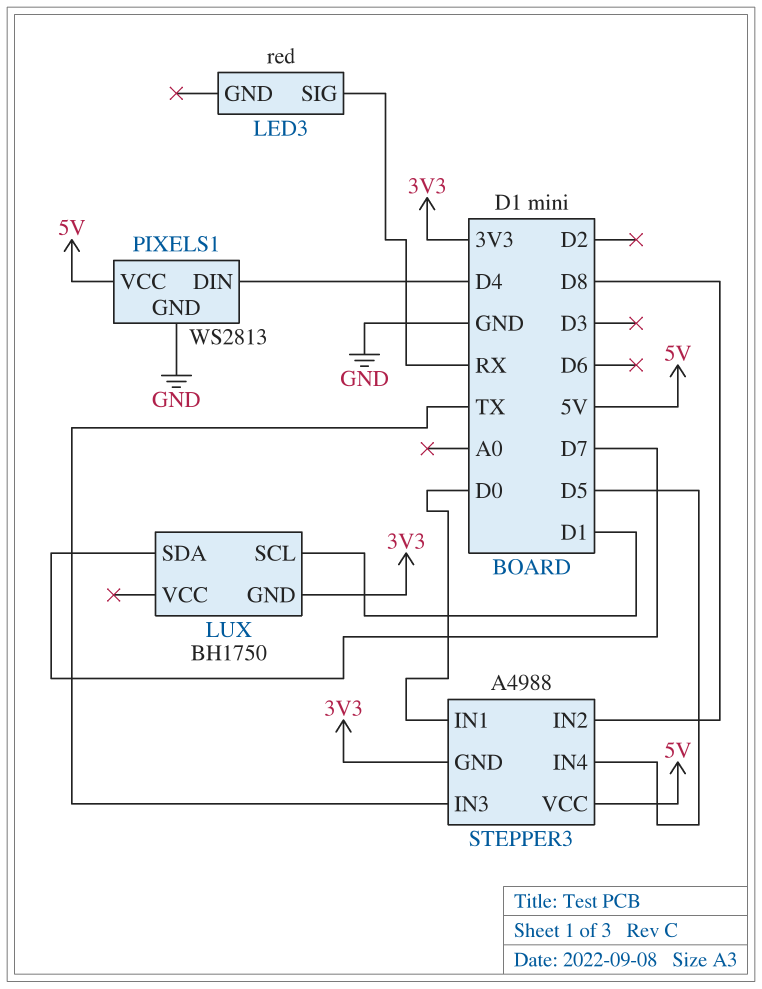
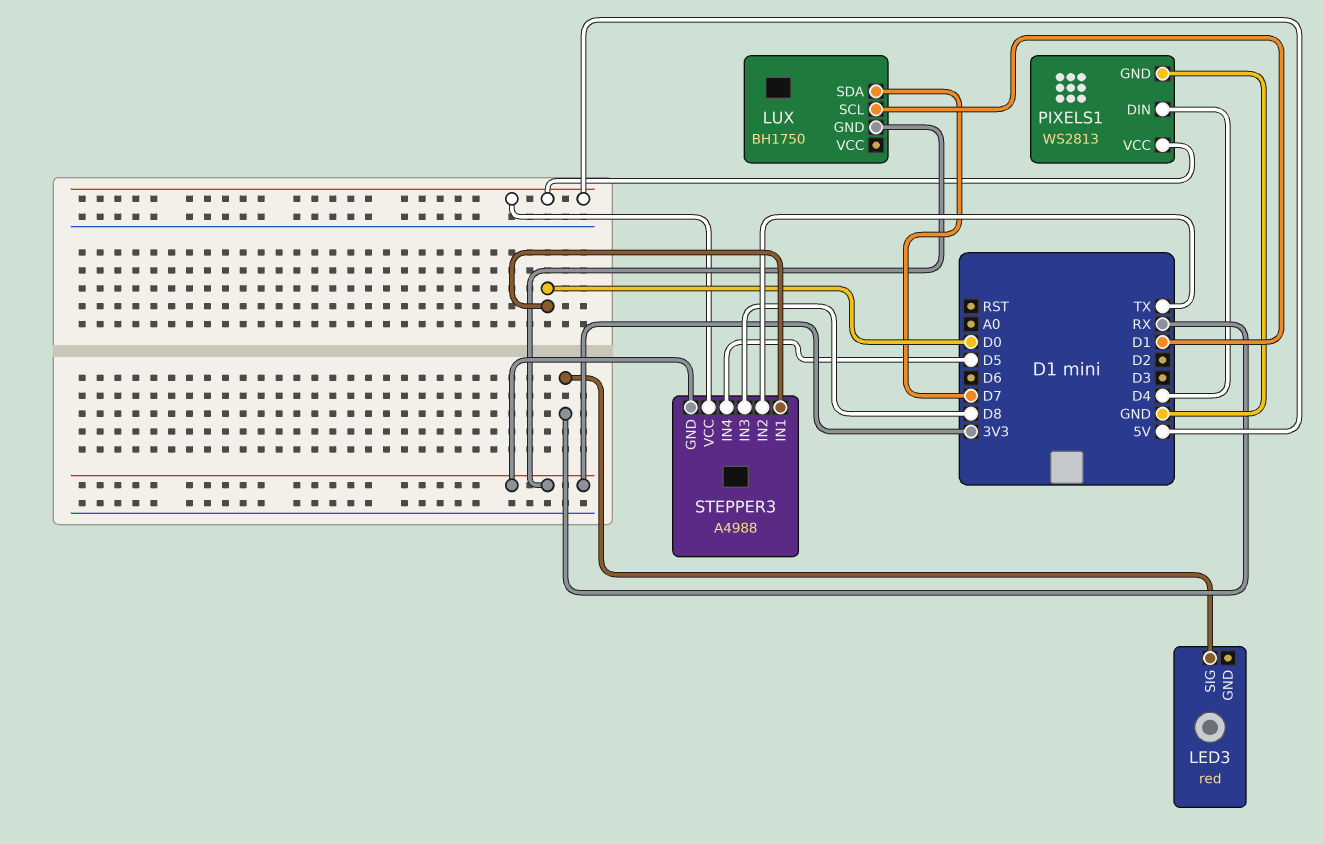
STEPPER3 pin IN2: D8 -> TX
STEPPER3 pin IN3: TX -> D8

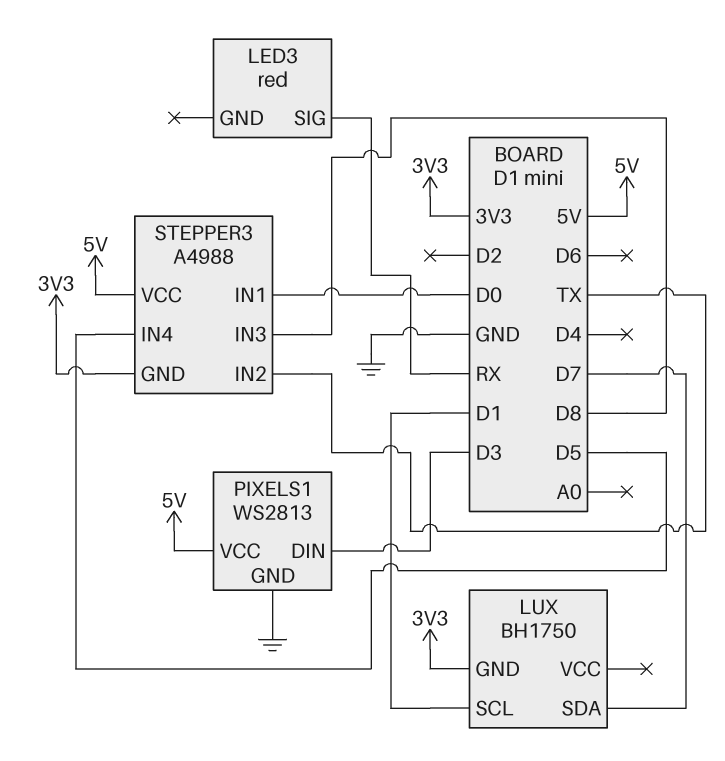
PIXELS1 pin DIN: D4 -> D3

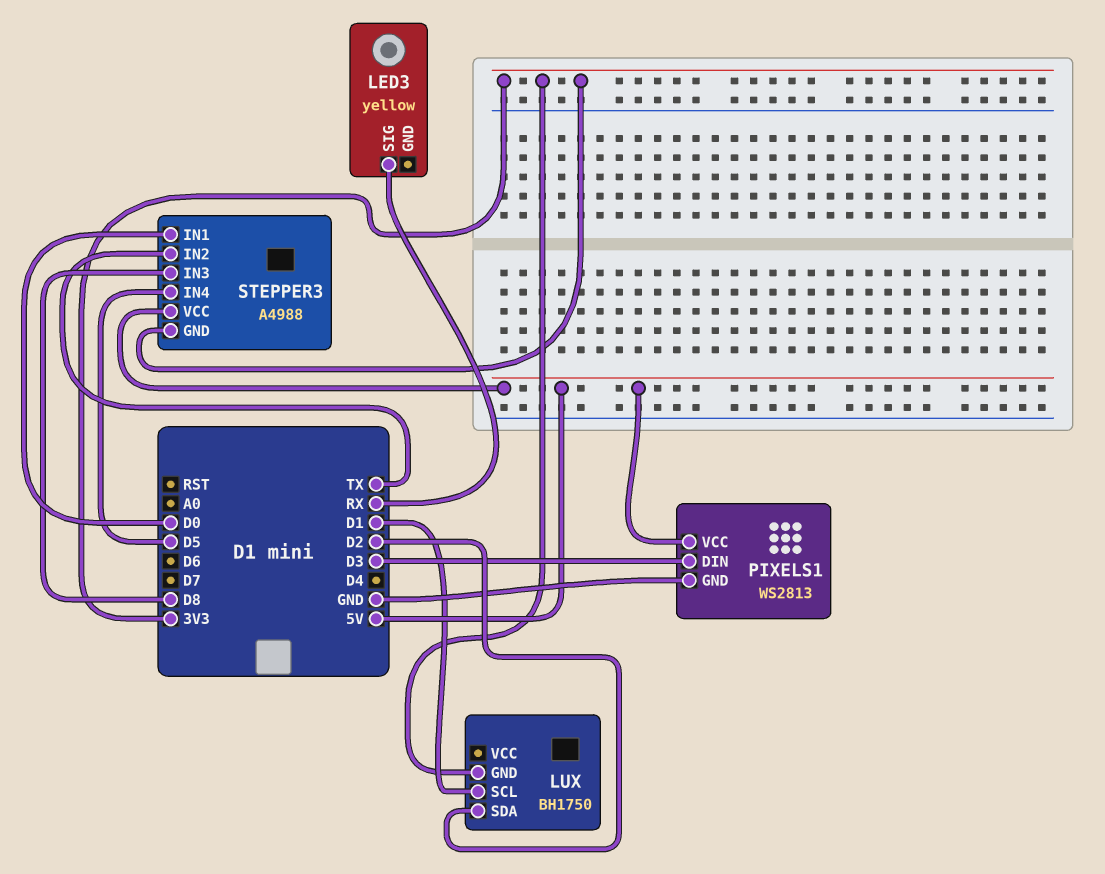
LED3: red -> yellow
LUX pin SDA: D7 -> D2

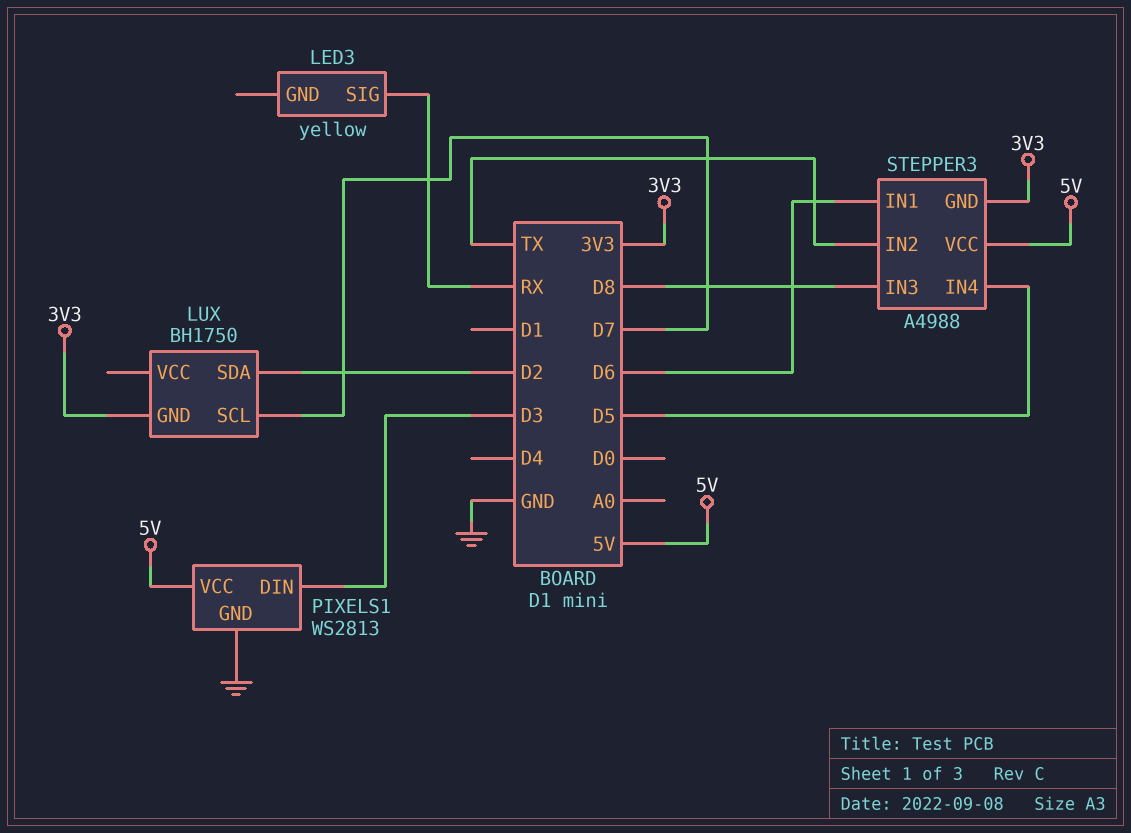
LUX pin SCL: D1 -> D7
STEPPER3 pin IN1: D0 -> D6

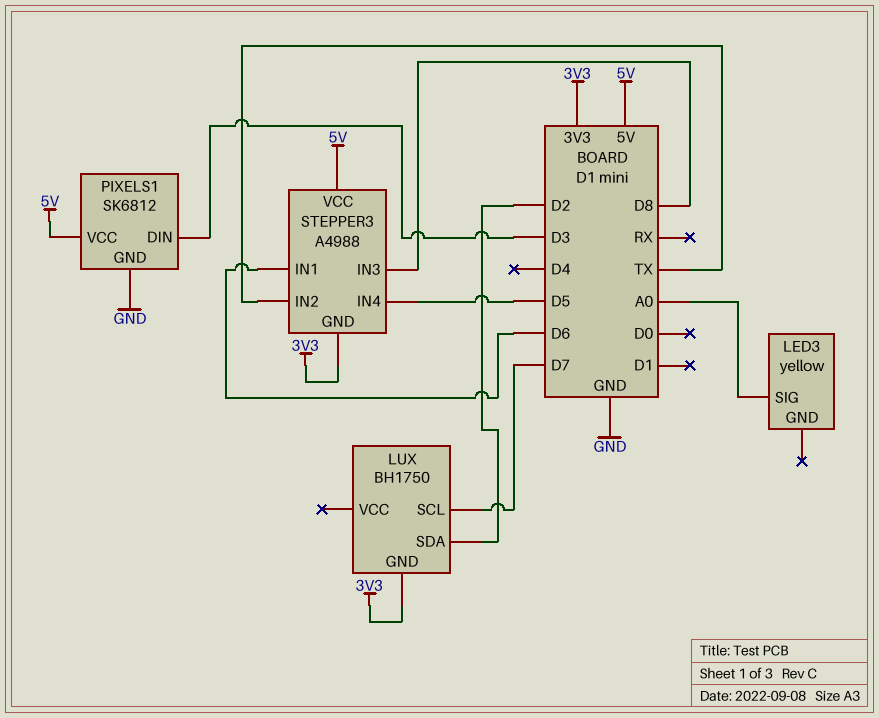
LED3 pin SIG: RX -> A0
PIXELS1: WS2813 -> SK6812

